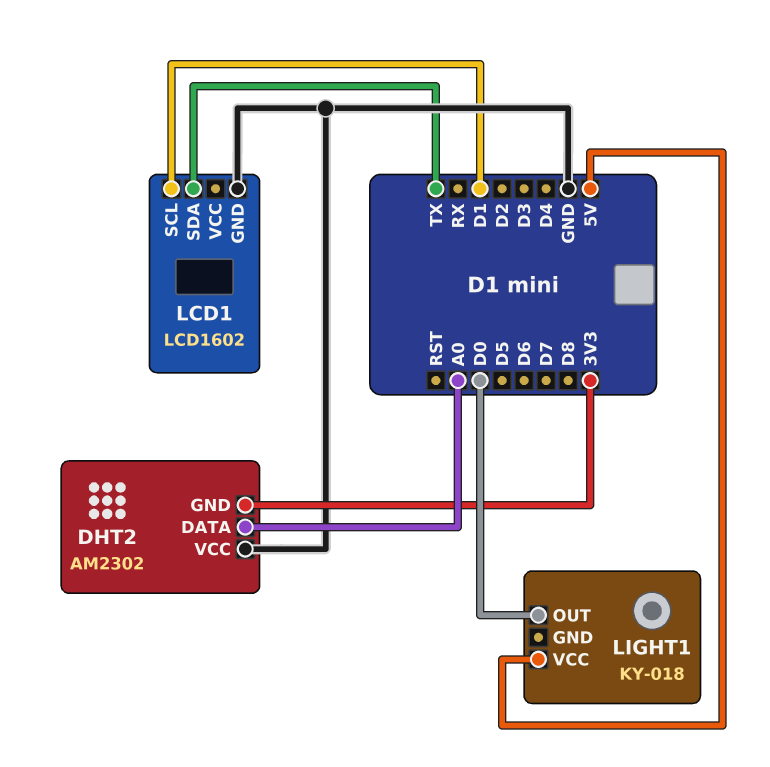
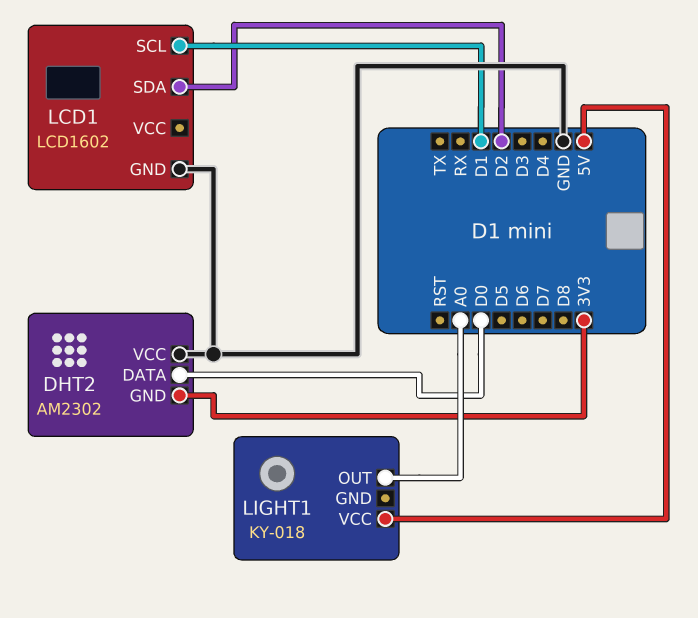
DHT2 pin DATA: A0 -> D0
LCD1 pin SDA: TX -> D2
LIGHT1 pin OUT: D0 -> A0

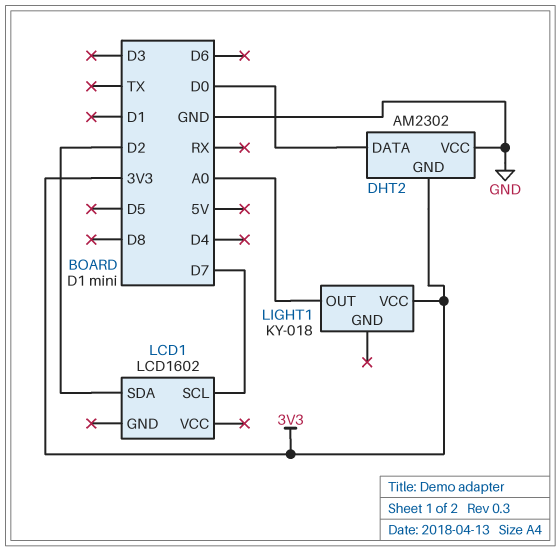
LCD1 pin GND: GND -> none
LCD1 pin SCL: D1 -> D7
LIGHT1 pin VCC: 5V -> 3V3

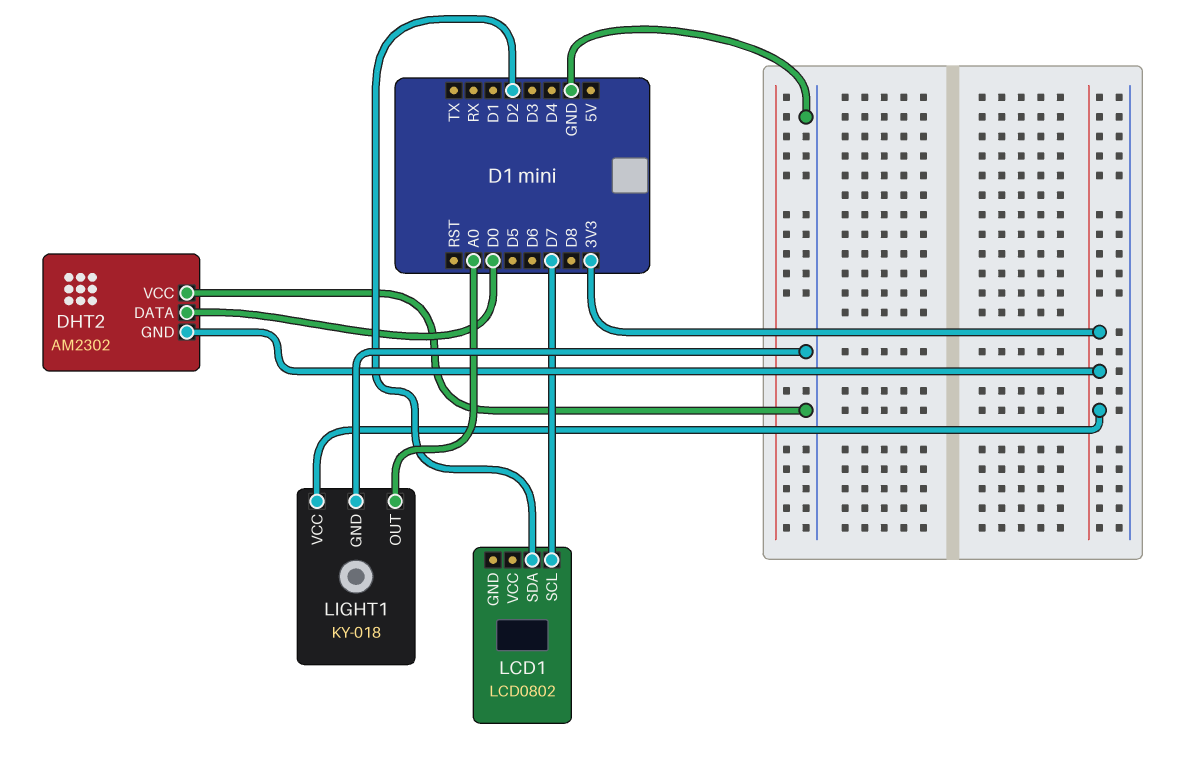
LCD1: LCD1602 -> LCD0802
LIGHT1 pin GND: none -> GND

